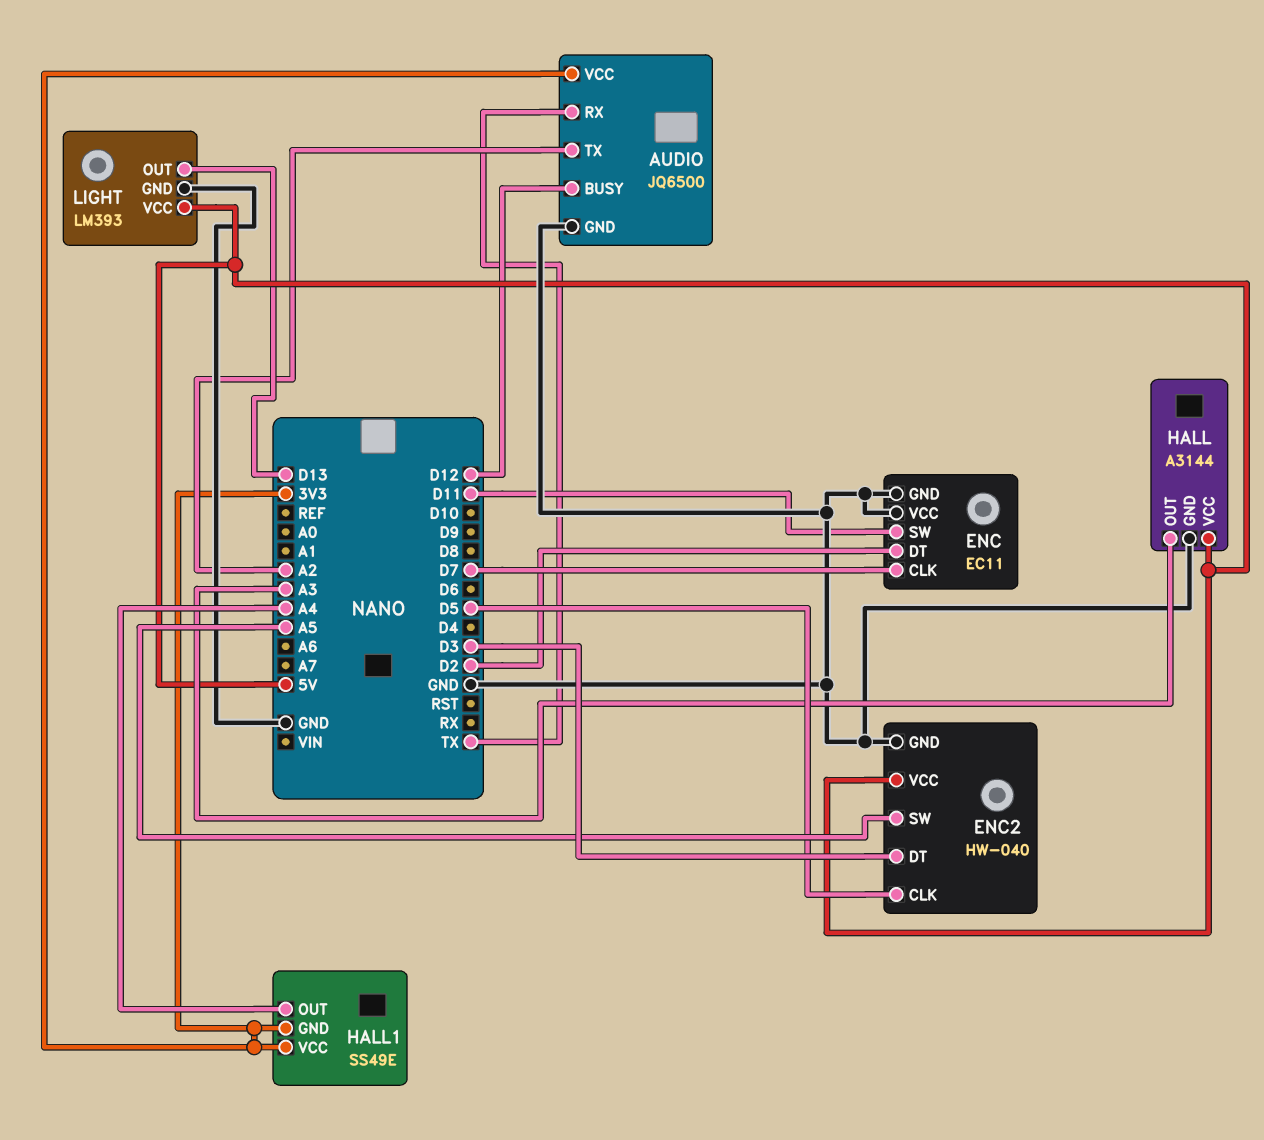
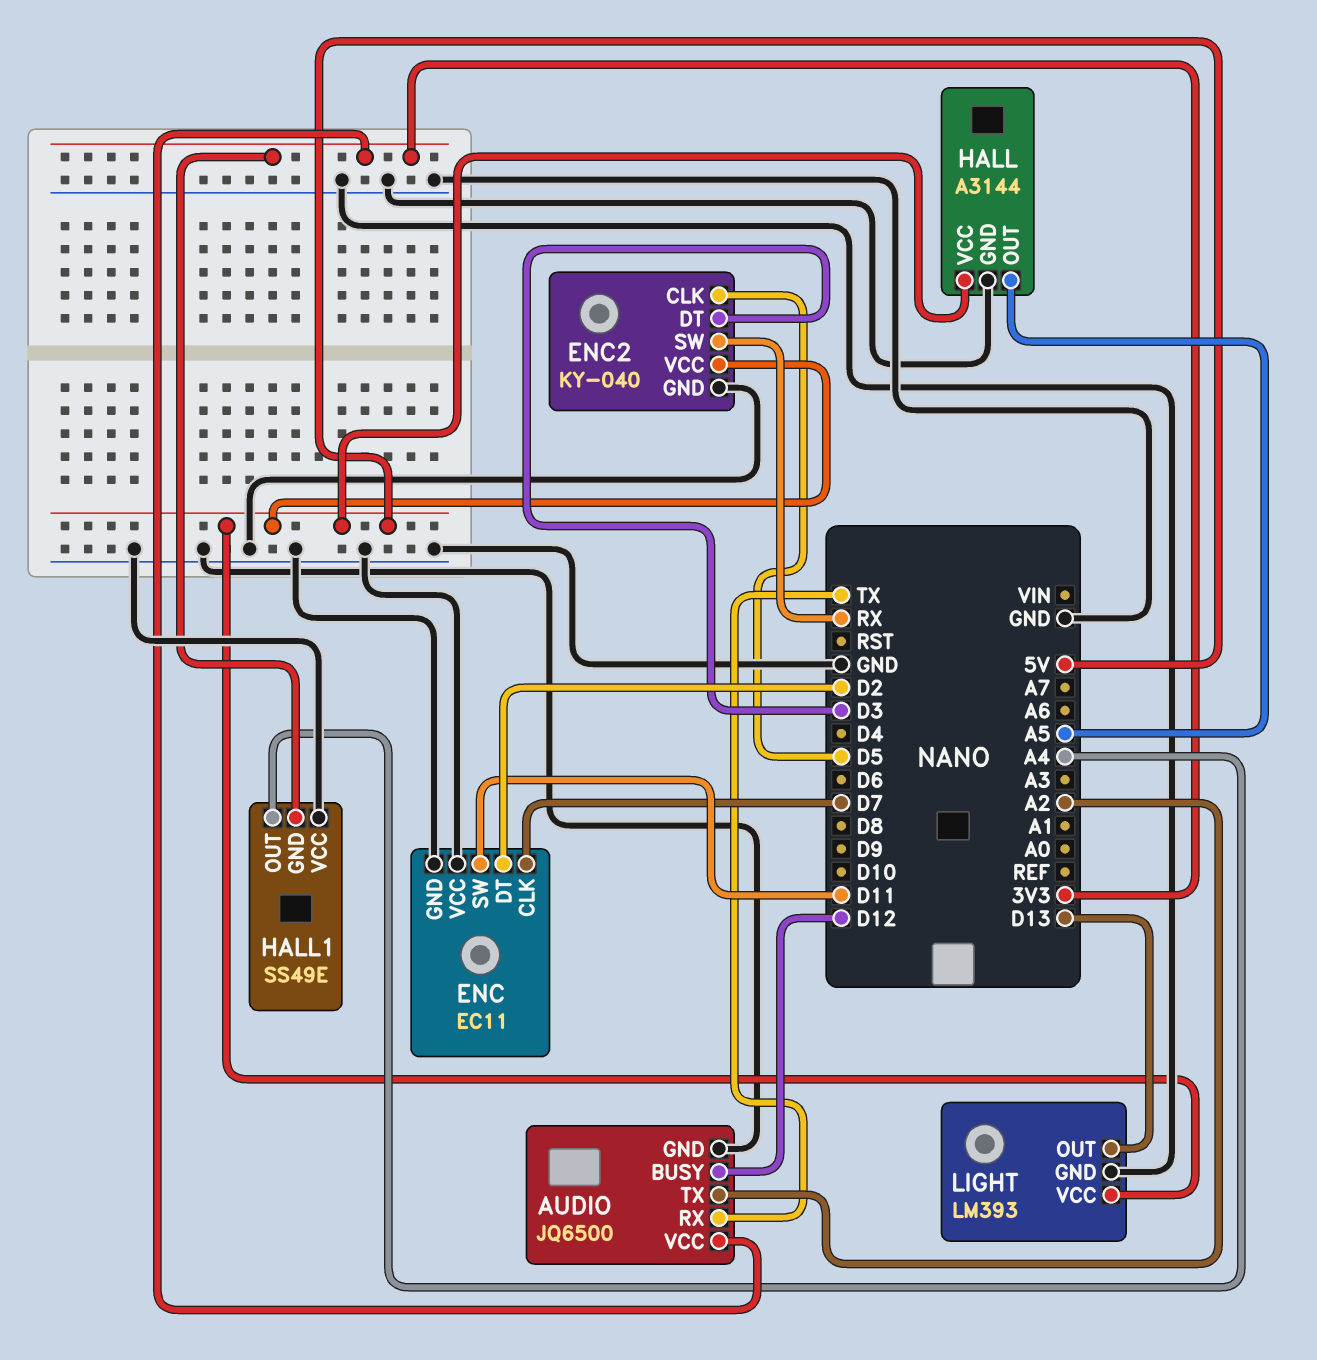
ENC2: HW-040 -> KY-040
ENC2 pin SW: A5 -> RX
HALL pin OUT: A3 -> A5
HALL1 pin VCC: 3V3 -> GND

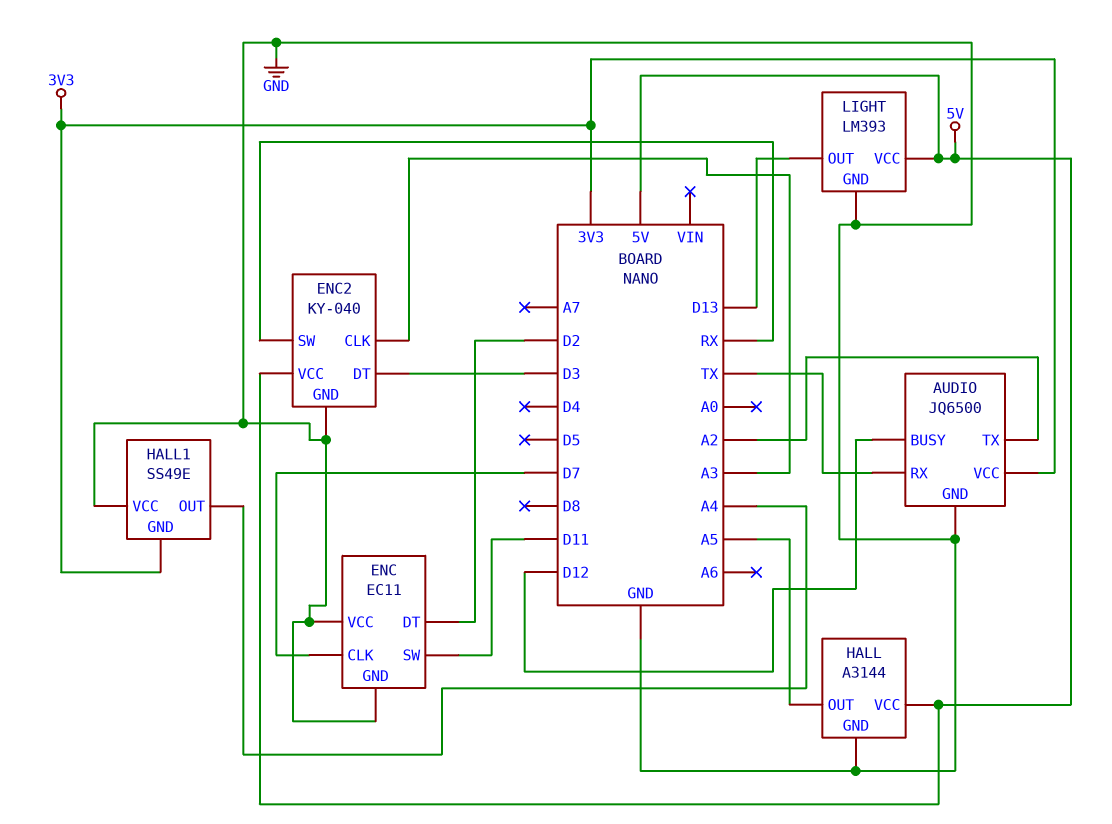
ENC2 pin CLK: D5 -> A3

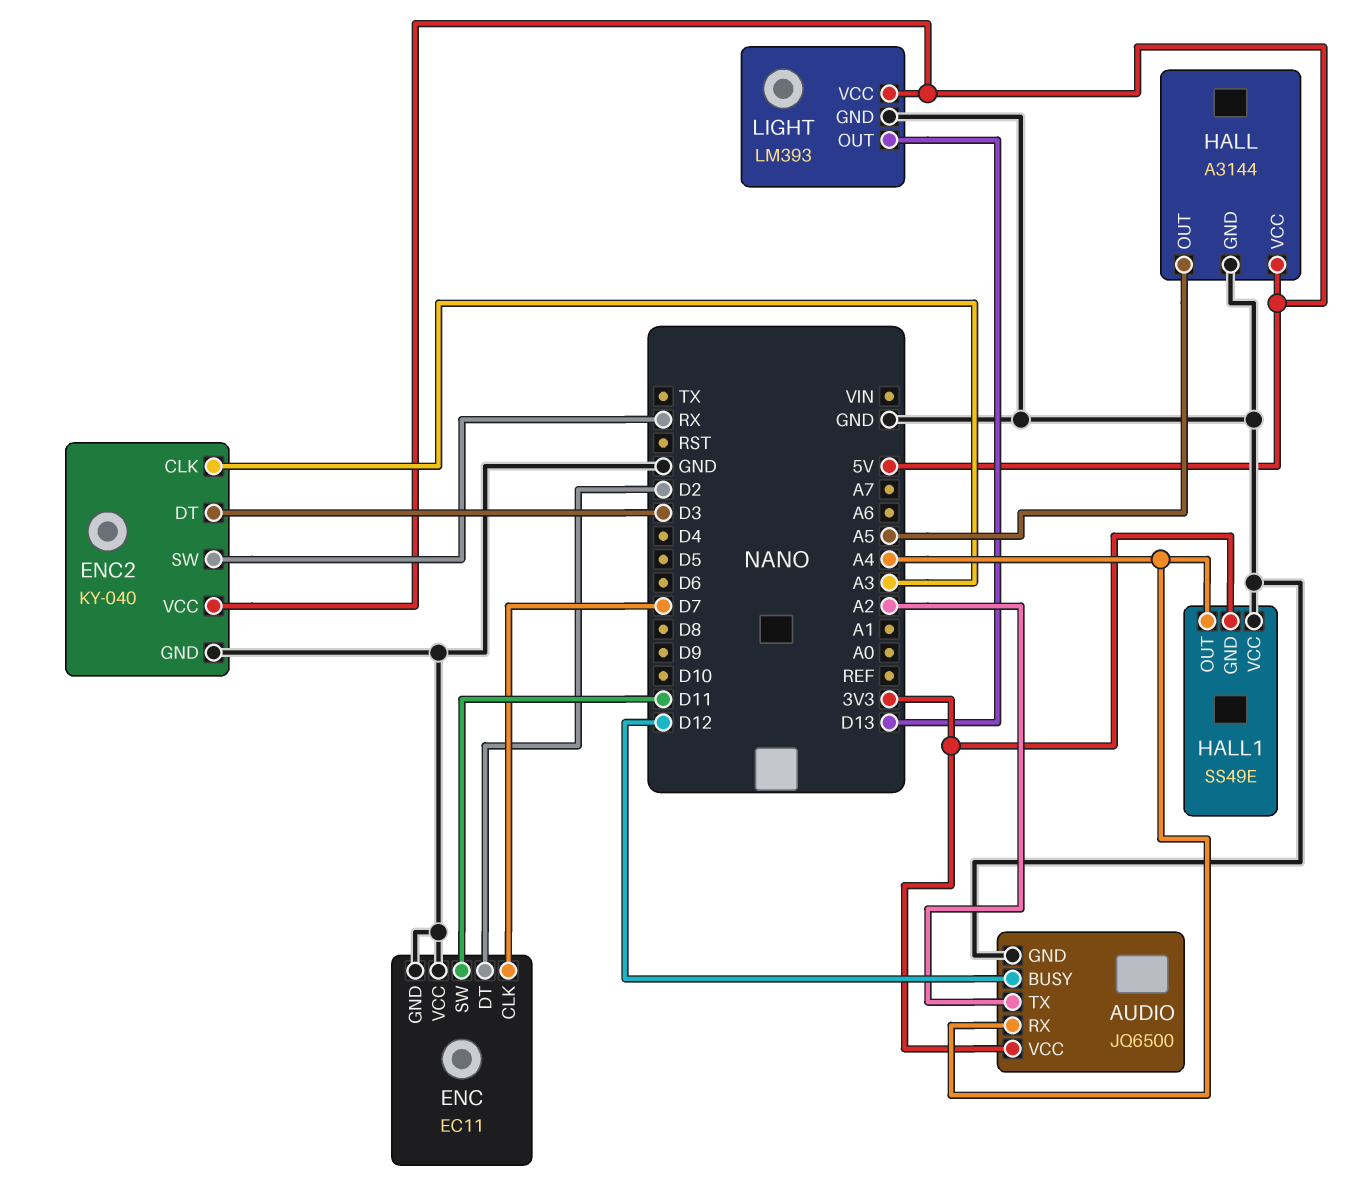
AUDIO pin RX: TX -> A4

